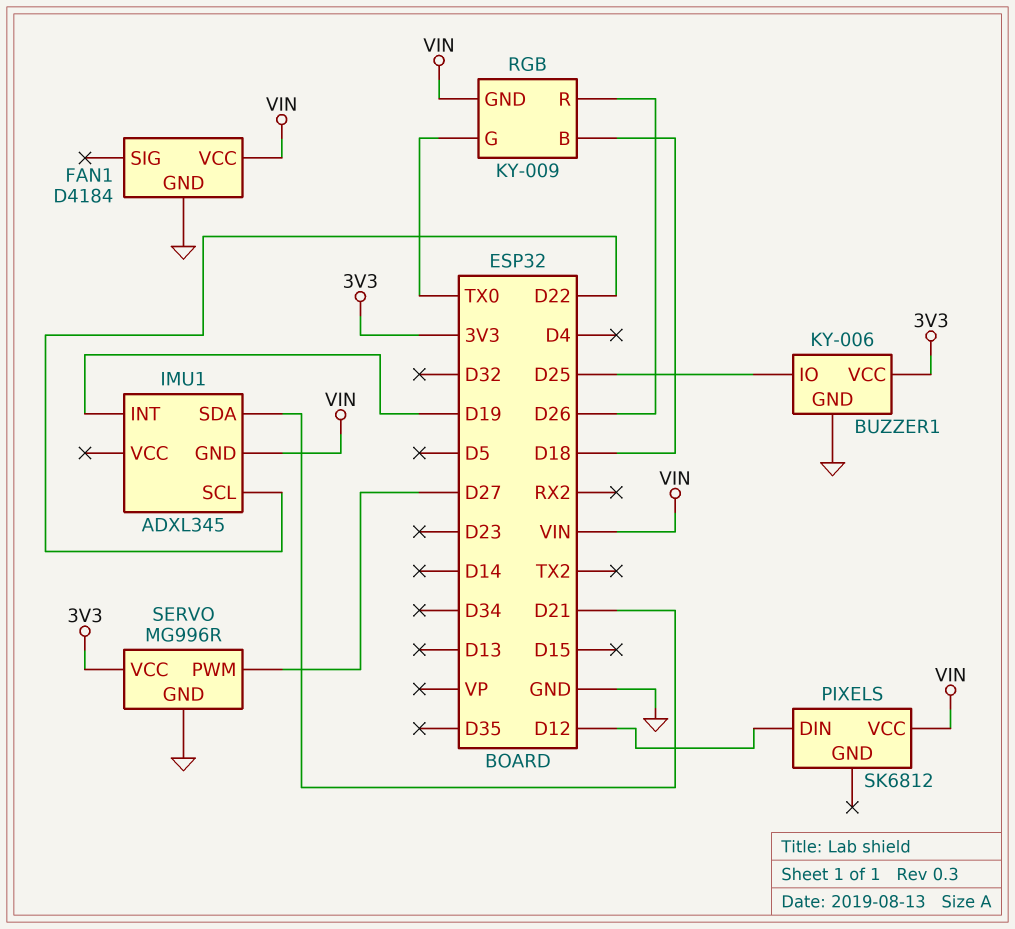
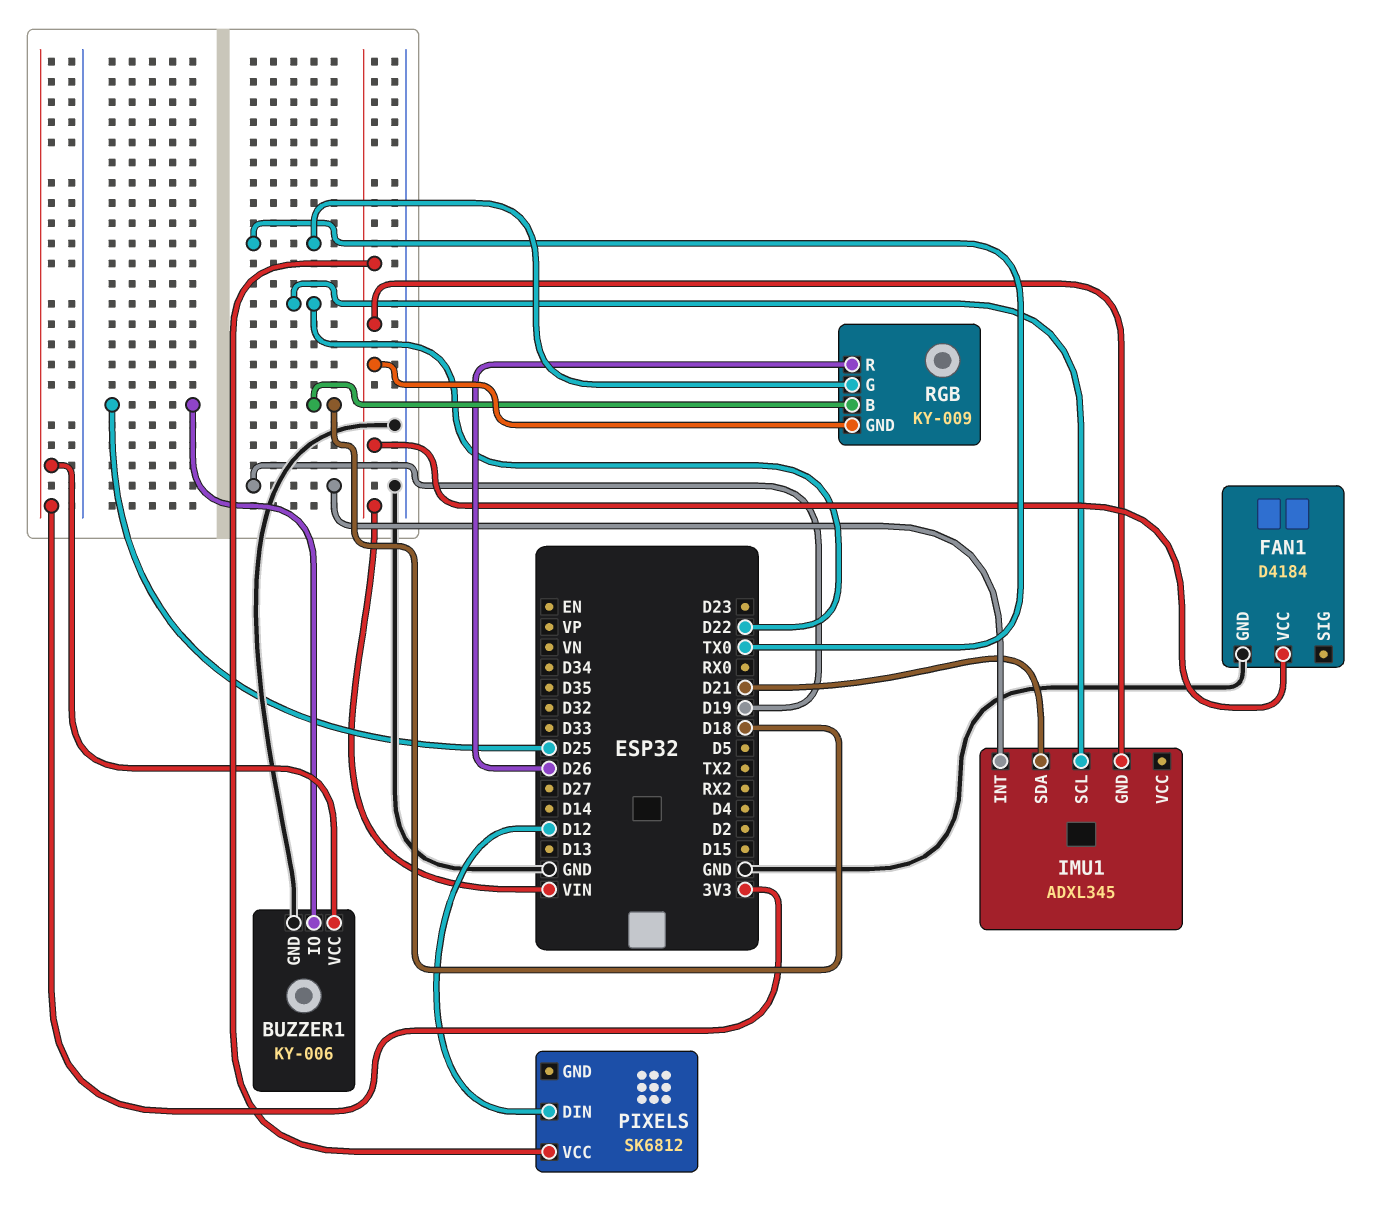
SERVO: MG996R -> none
SERVO pin GND: GND -> none
SERVO pin PWM: D27 -> none
SERVO pin VCC: 3V3 -> none

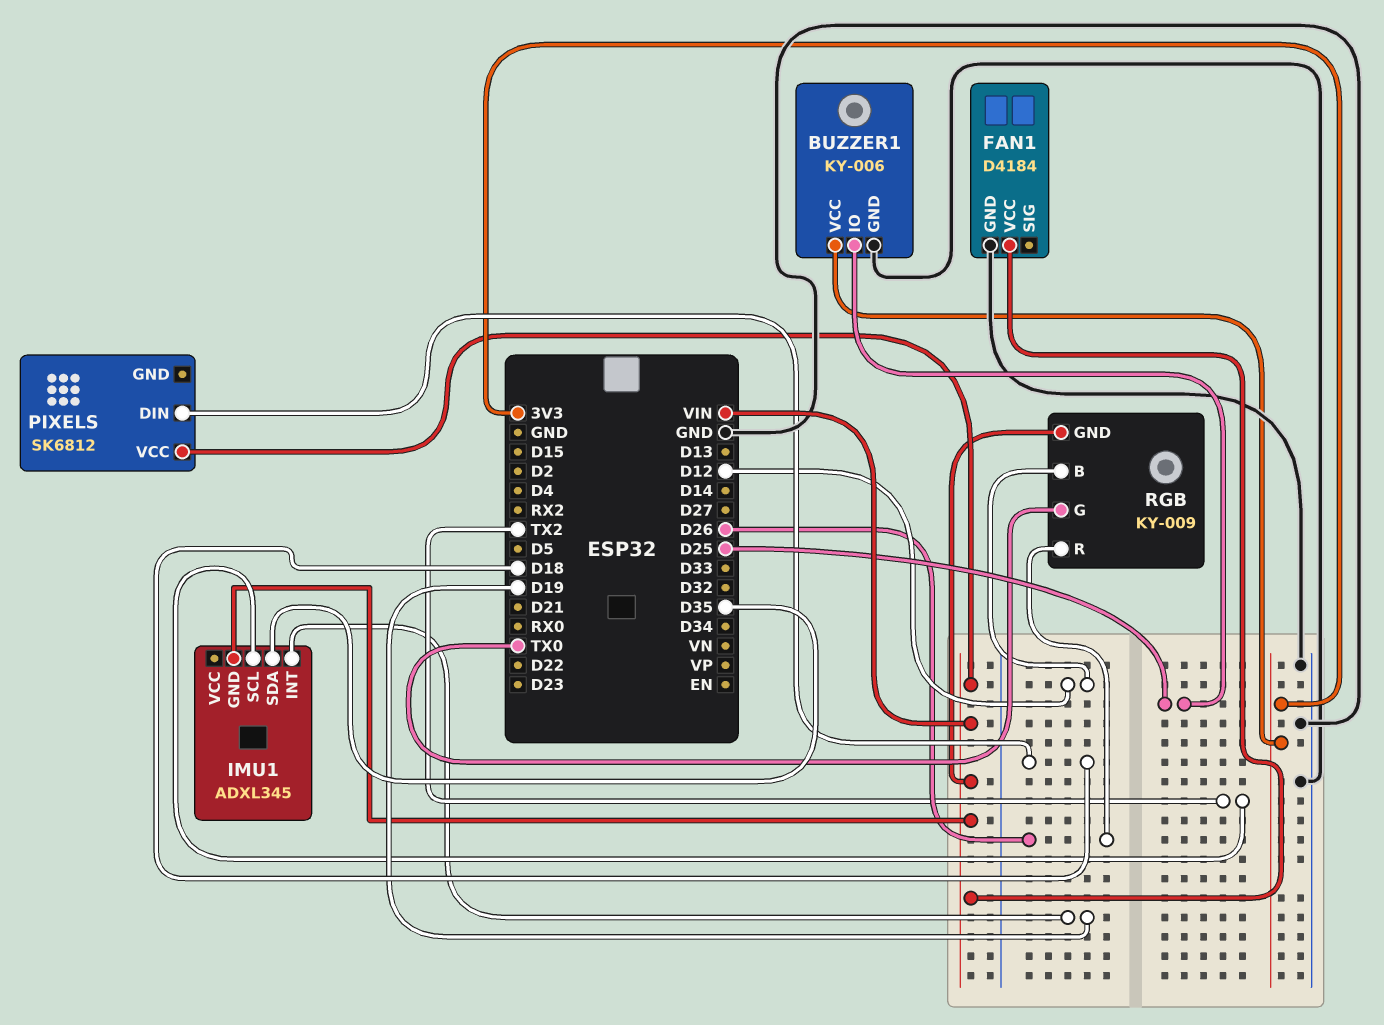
IMU1 pin SCL: D22 -> TX2
IMU1 pin SDA: D21 -> D35
PIXELS pin DIN: D12 -> D18
RGB pin B: D18 -> D12

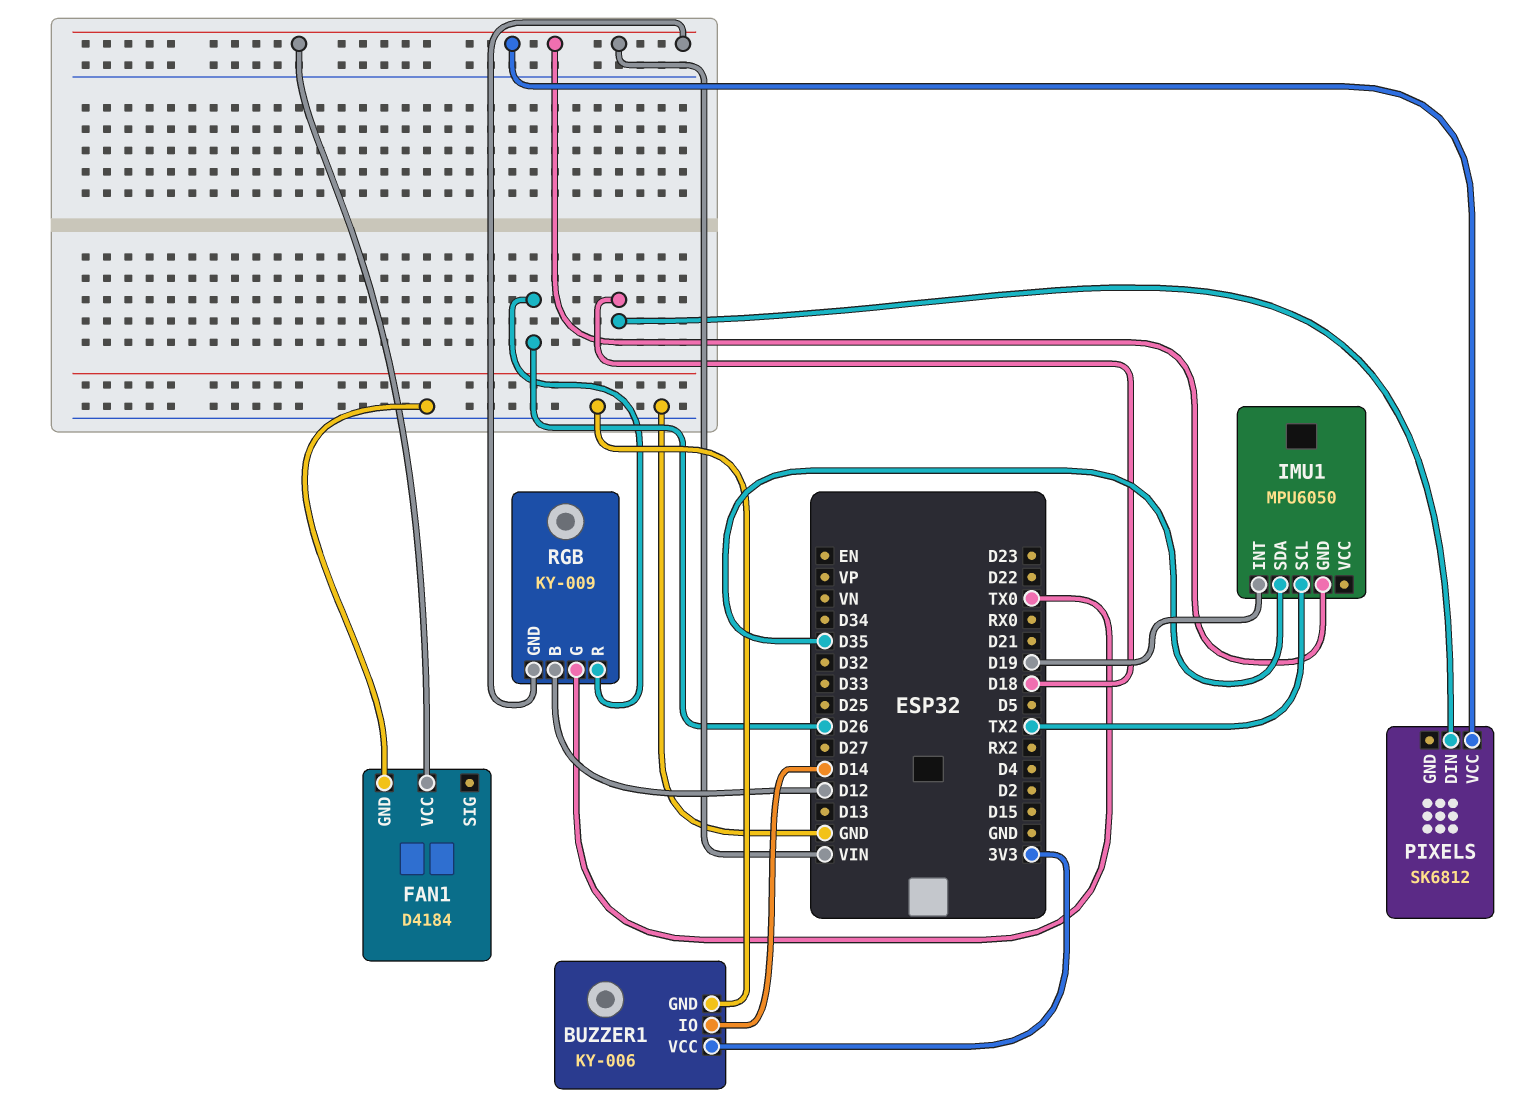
BUZZER1 pin IO: D25 -> D14
IMU1: ADXL345 -> MPU6050

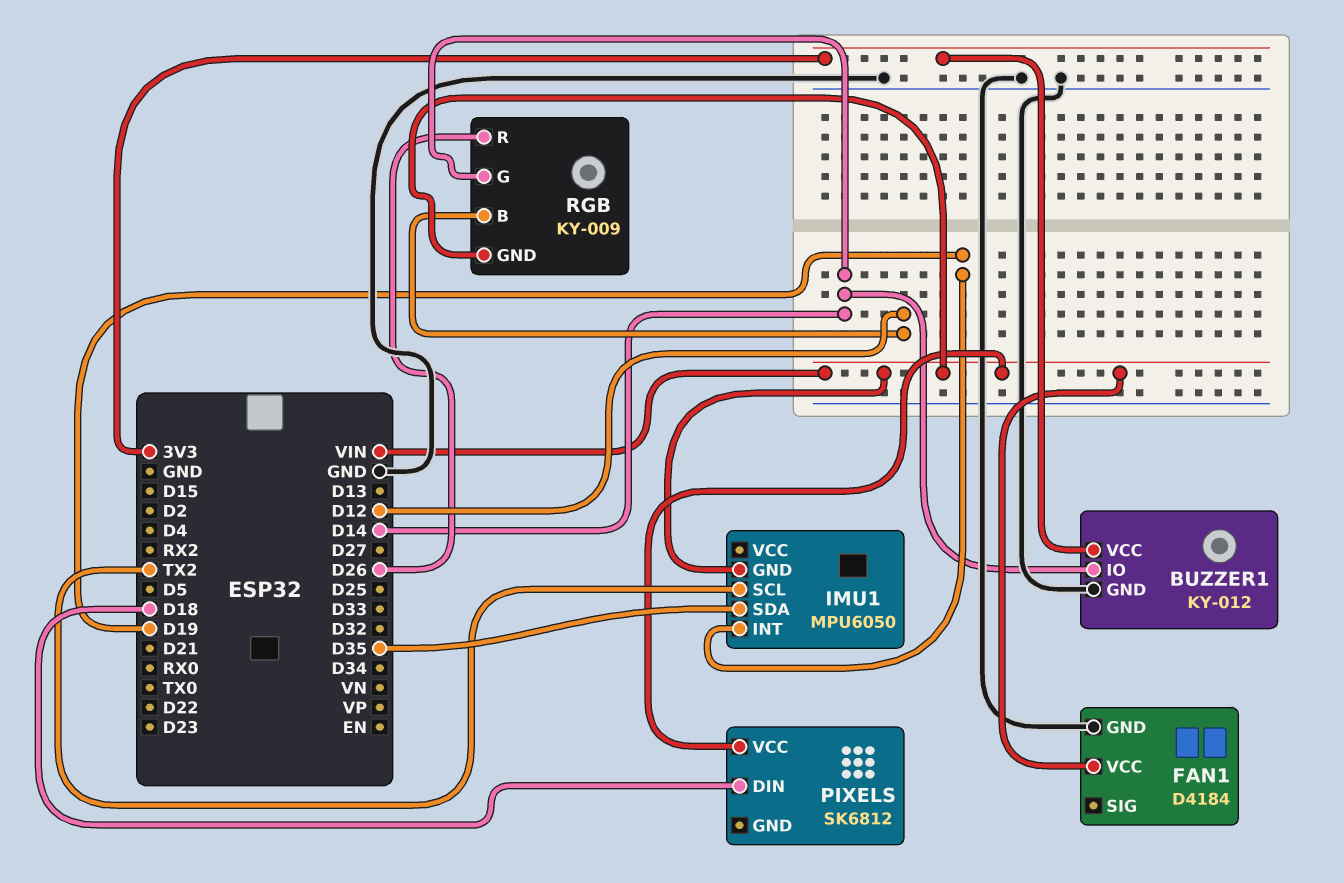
BUZZER1: KY-006 -> KY-012
RGB pin G: TX0 -> D14

